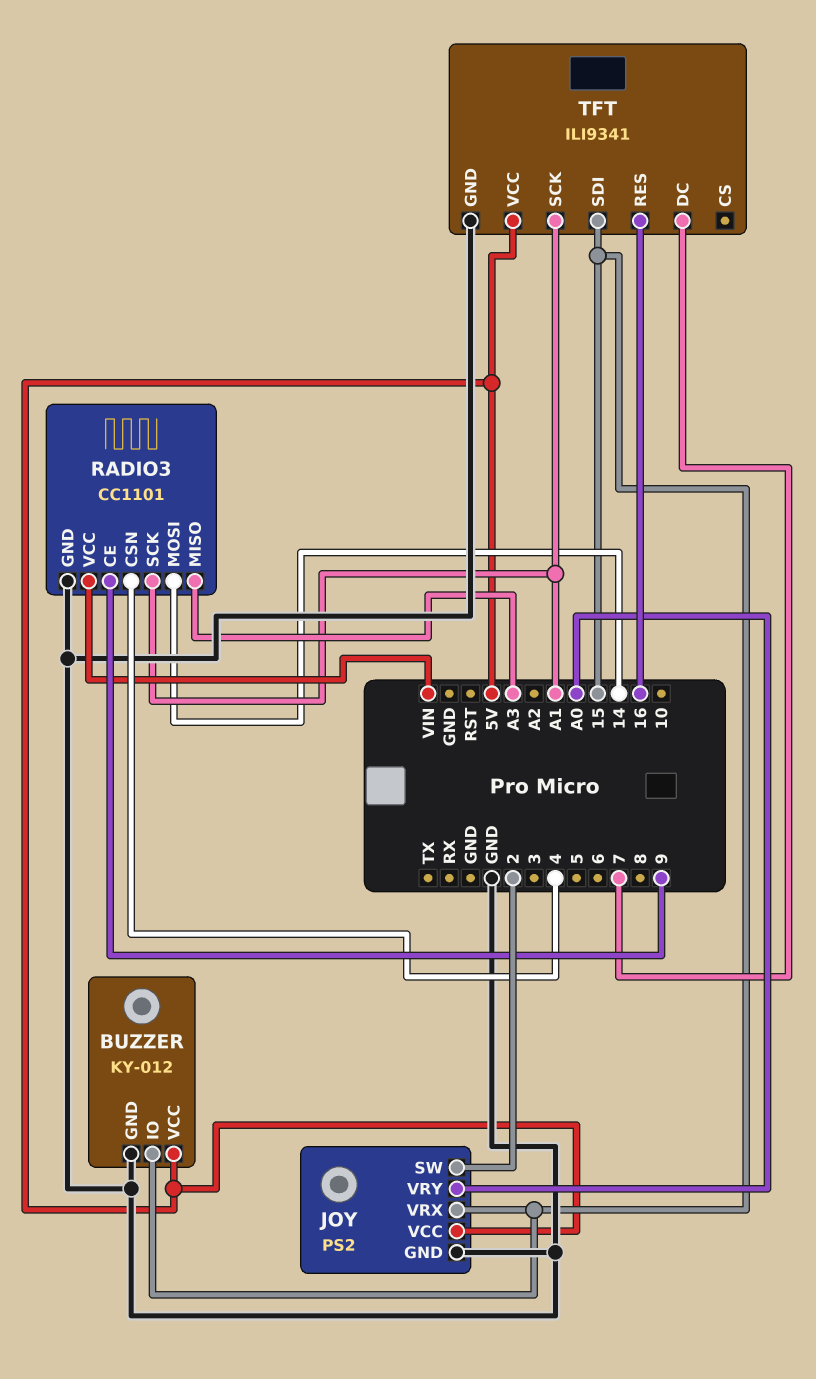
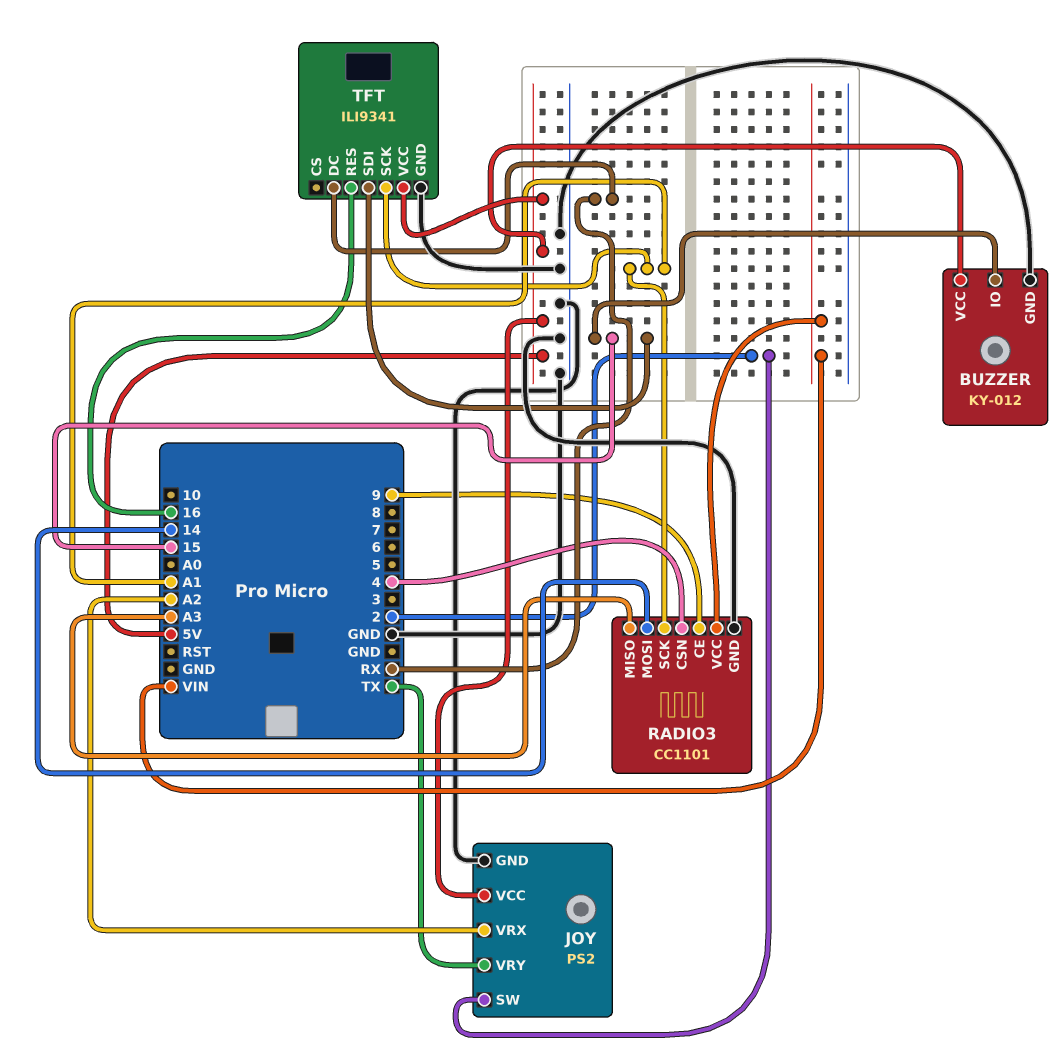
JOY pin VRX: 15 -> A2
JOY pin VRY: A0 -> TX
TFT pin DC: 7 -> RX

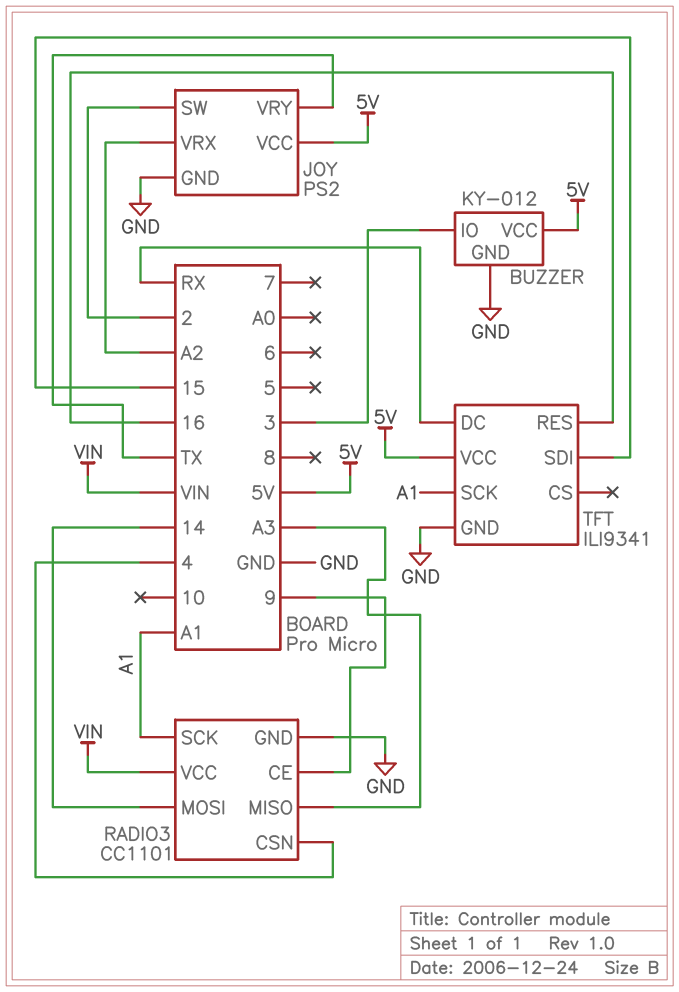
BUZZER pin IO: 15 -> 3

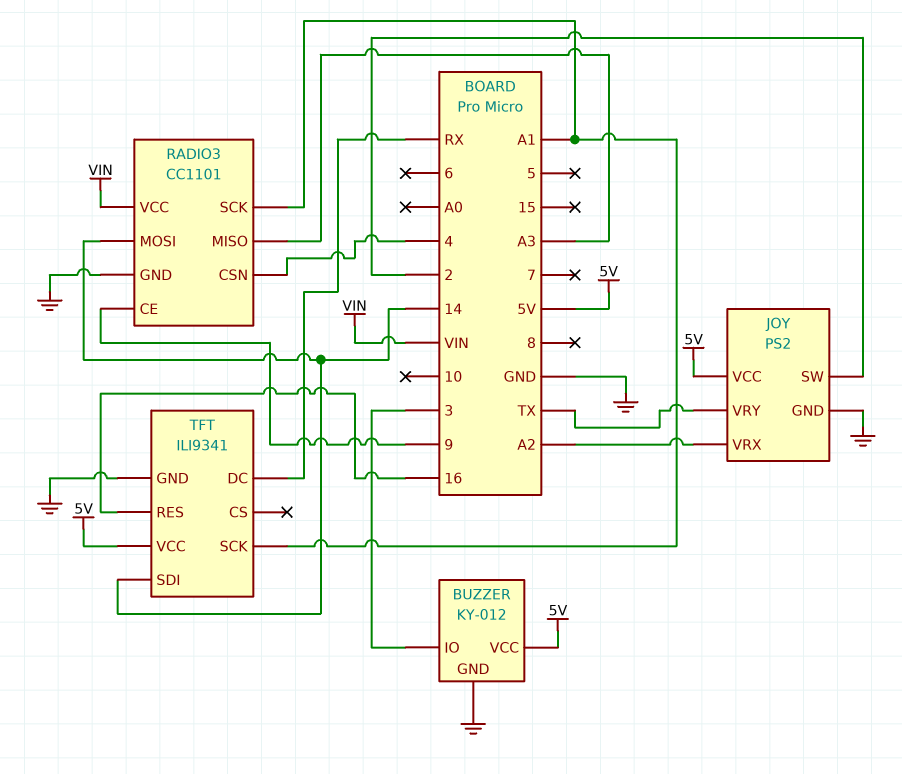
TFT pin SDI: 15 -> 14

